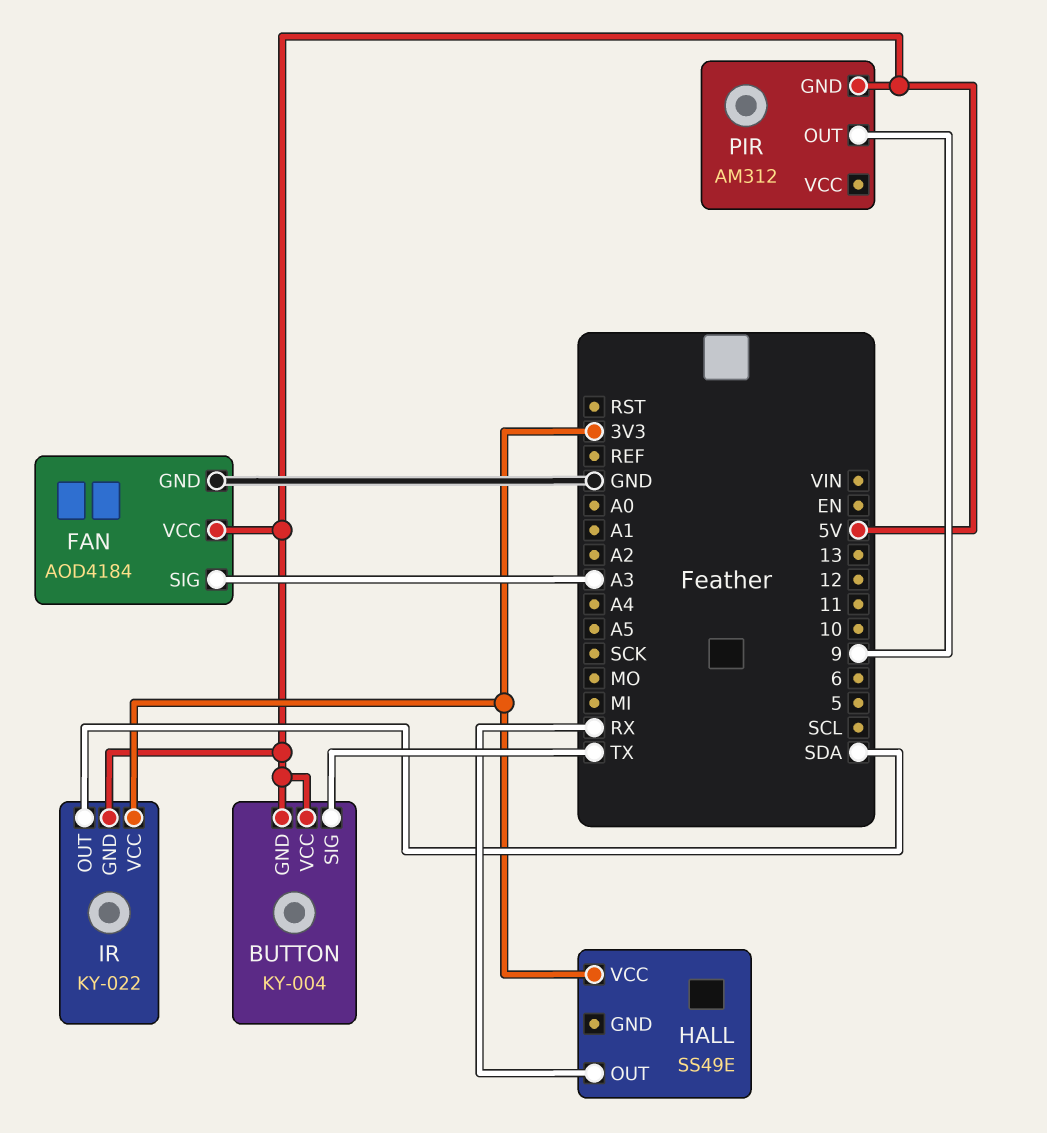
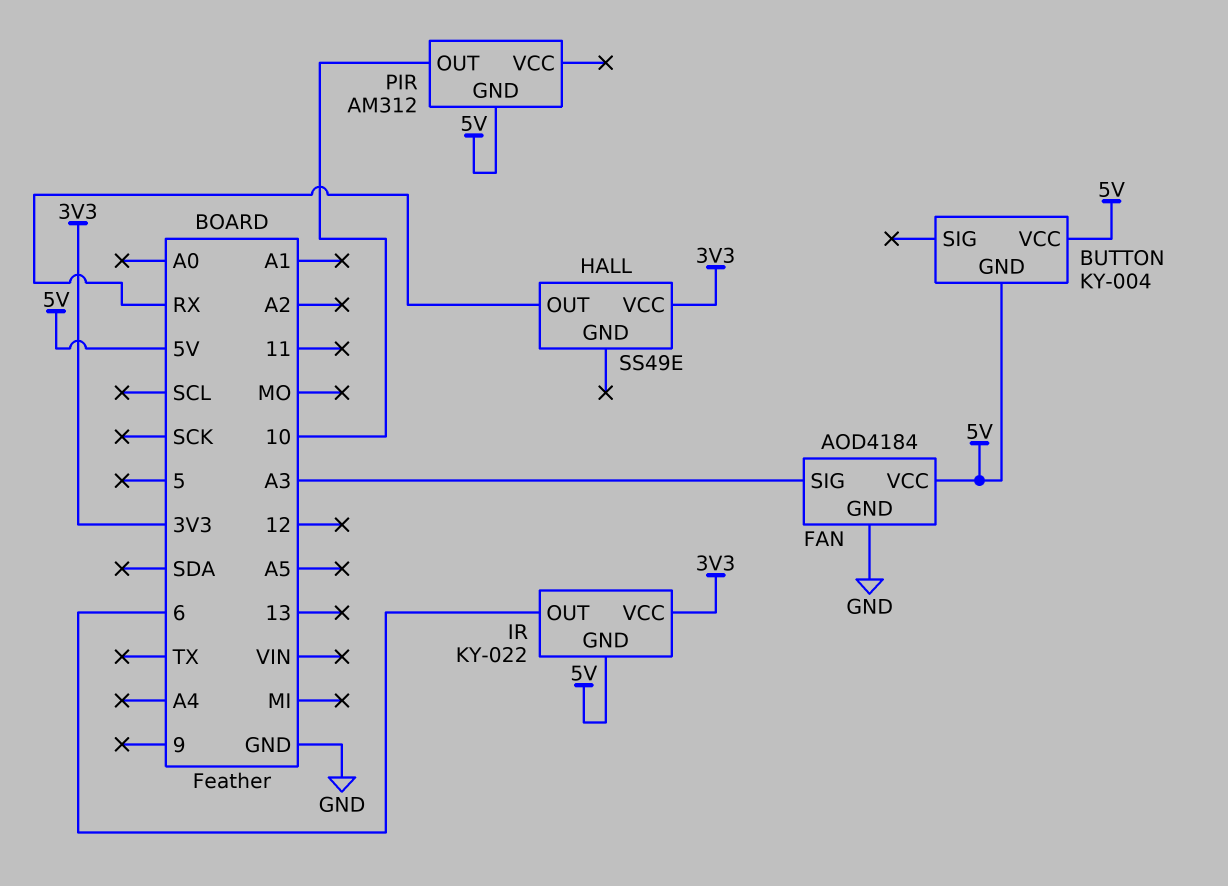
BUTTON pin SIG: TX -> none
IR pin OUT: SDA -> 6
PIR pin OUT: 9 -> 10

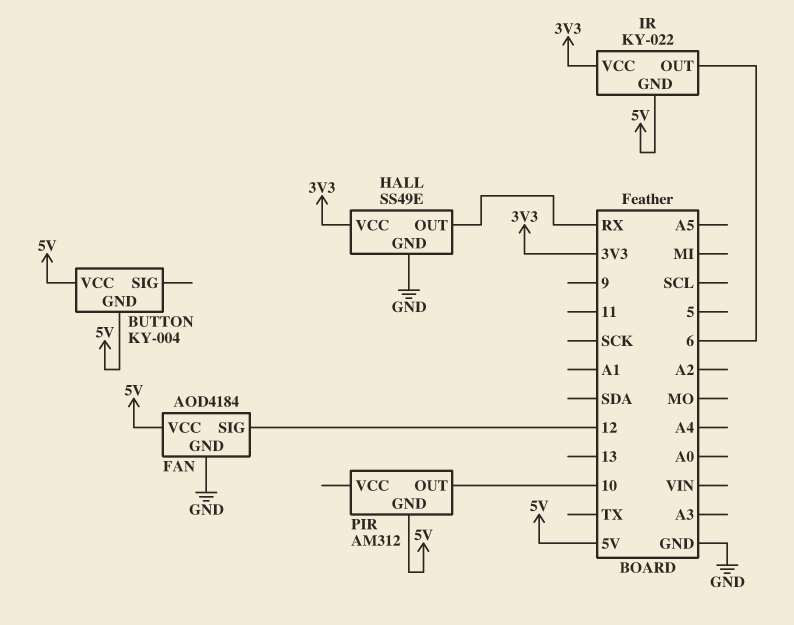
FAN pin SIG: A3 -> 12
HALL pin GND: none -> GND

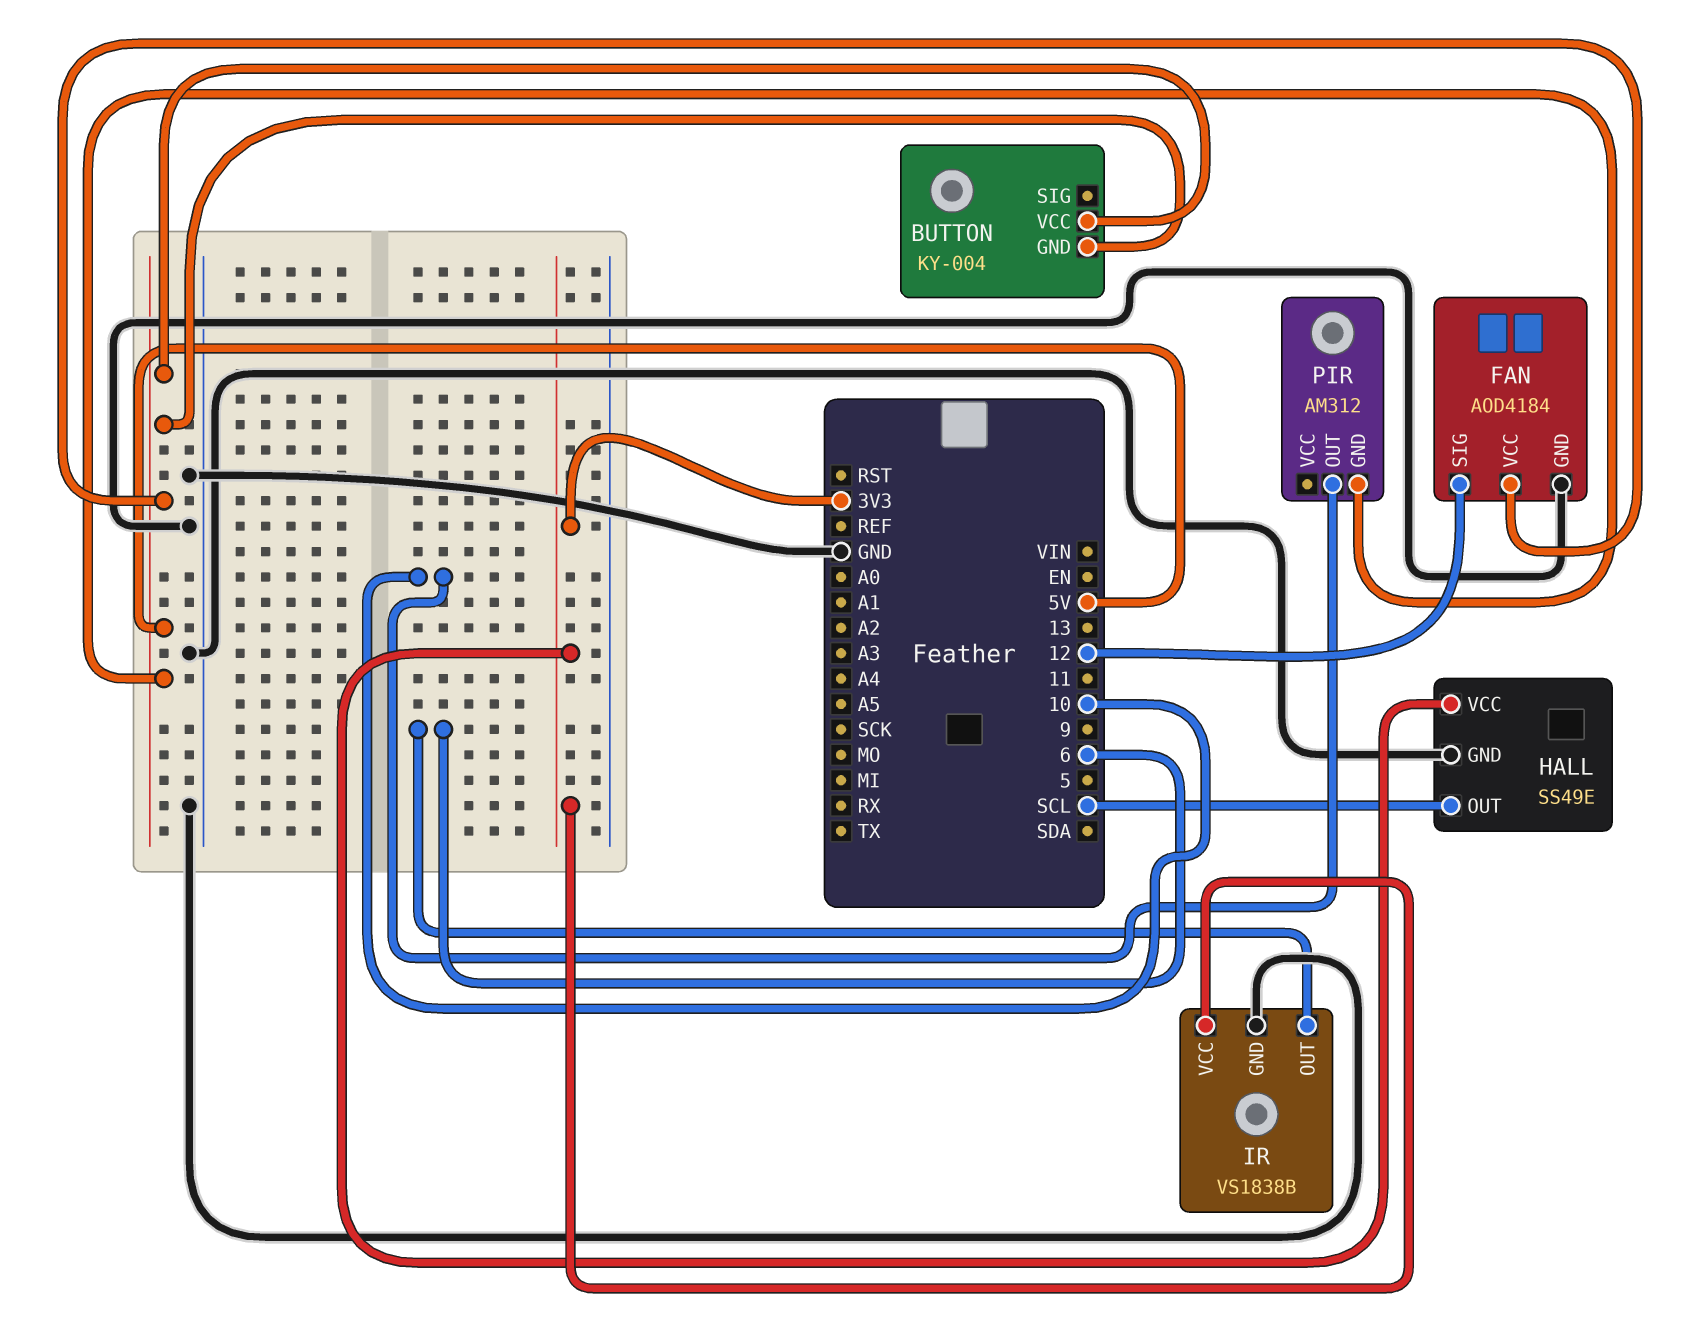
HALL pin OUT: RX -> SCL
IR: KY-022 -> VS1838B
IR pin GND: 5V -> GND

